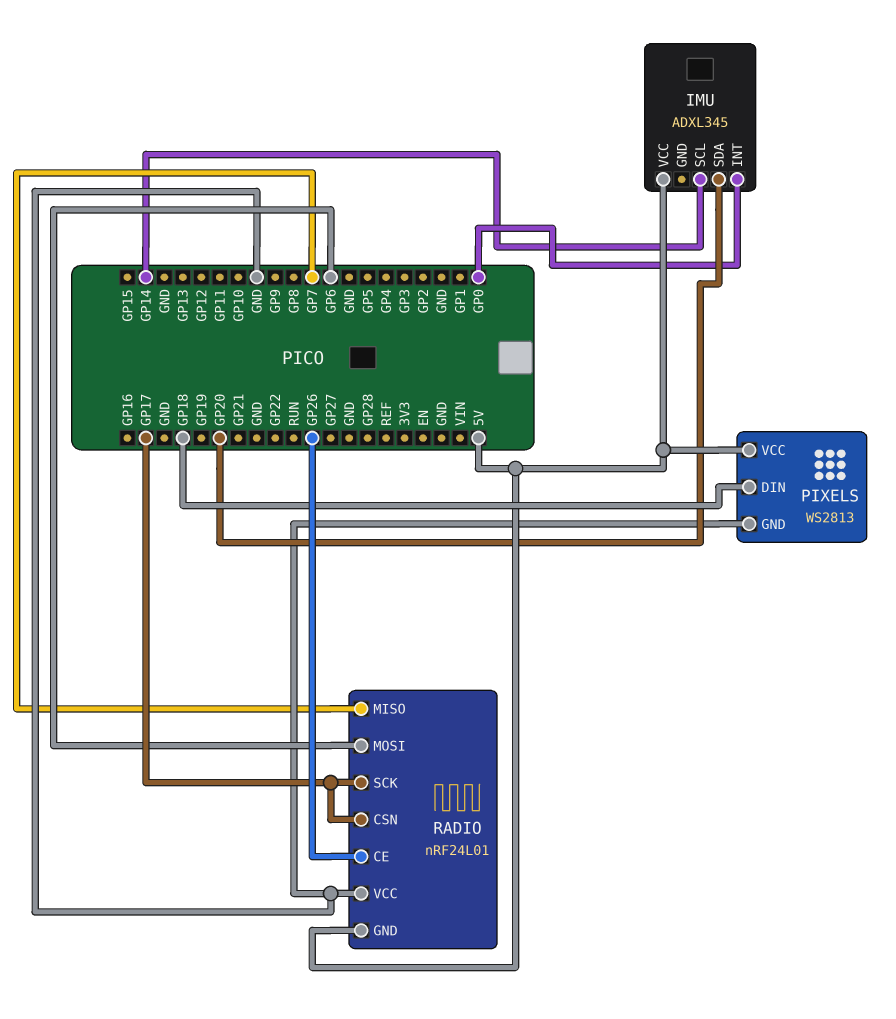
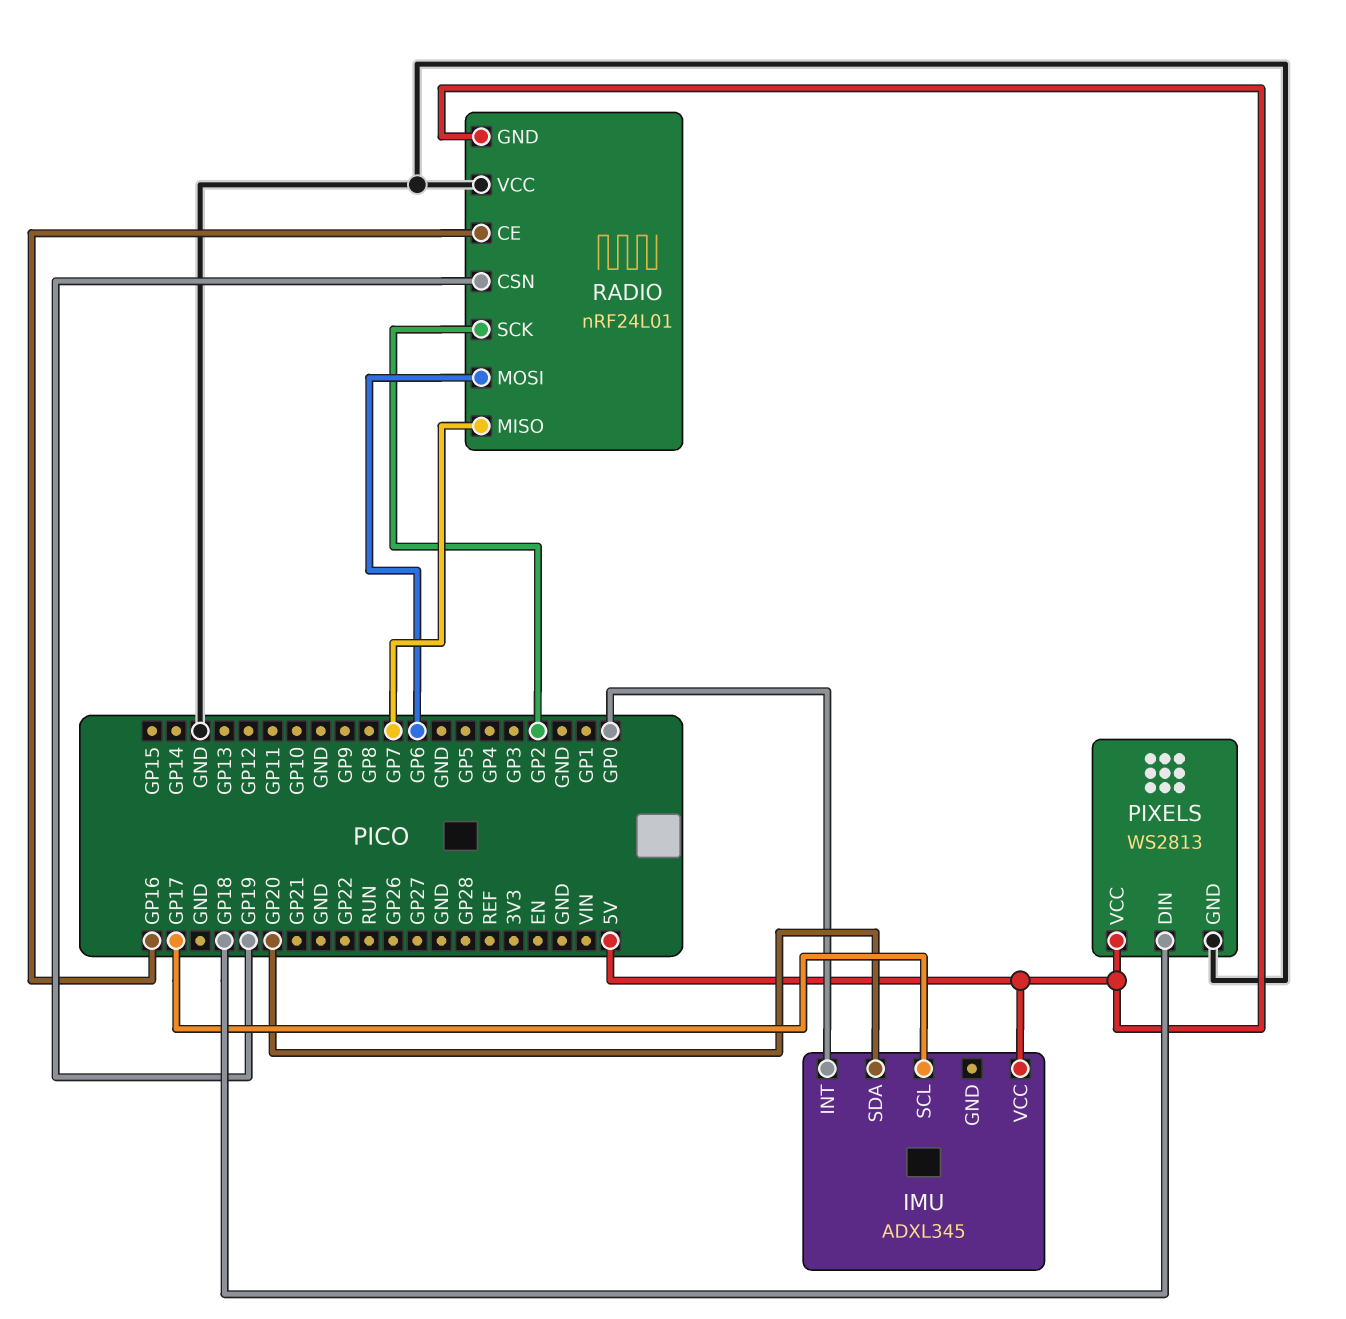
IMU pin SCL: GP14 -> GP17
RADIO pin CE: GP26 -> GP16
RADIO pin CSN: GP17 -> GP19
RADIO pin SCK: GP17 -> GP2

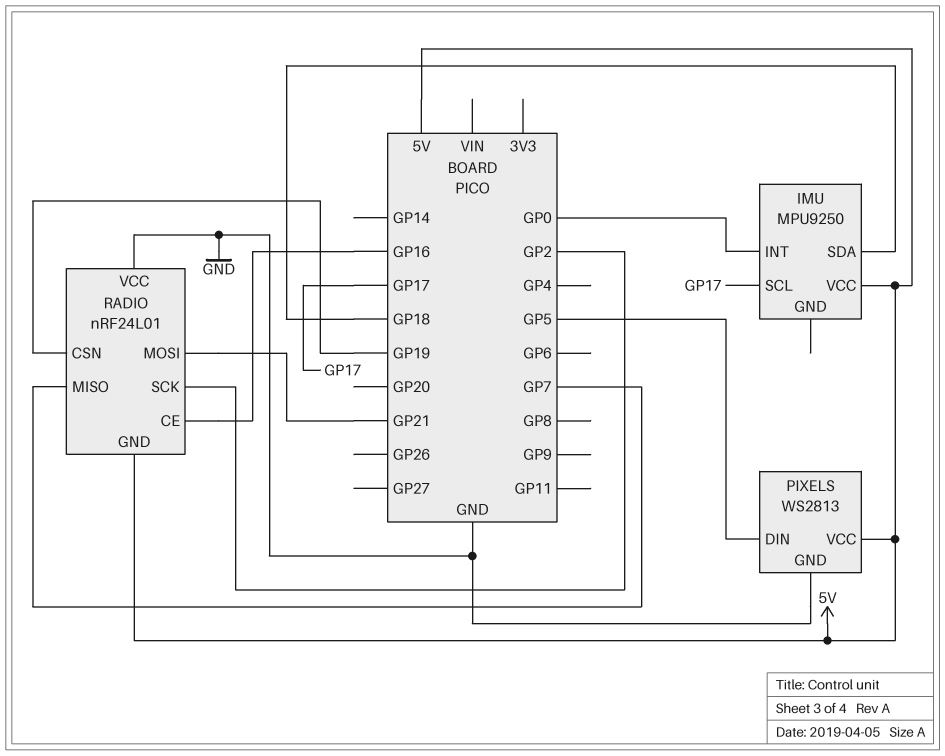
IMU: ADXL345 -> MPU9250
IMU pin SDA: GP20 -> GP18
PIXELS pin DIN: GP18 -> GP5
RADIO pin MOSI: GP6 -> GP21

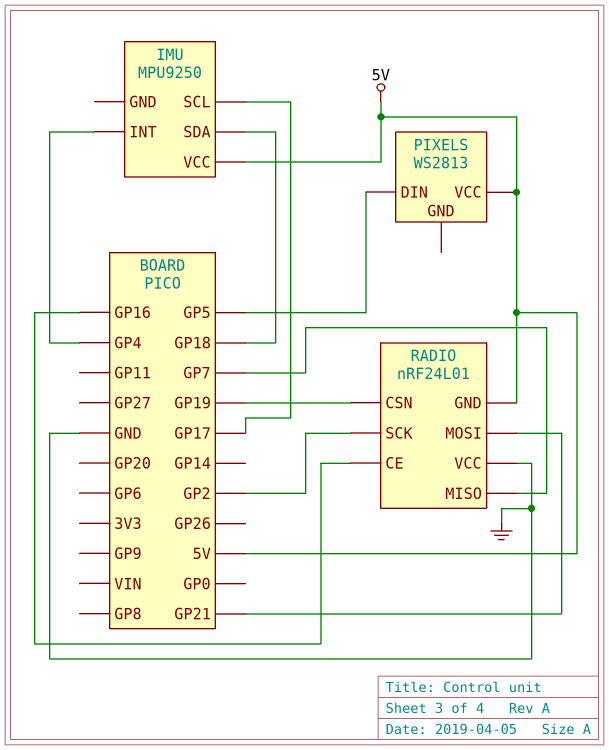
IMU pin INT: GP0 -> GP4
PIXELS pin GND: GND -> none

